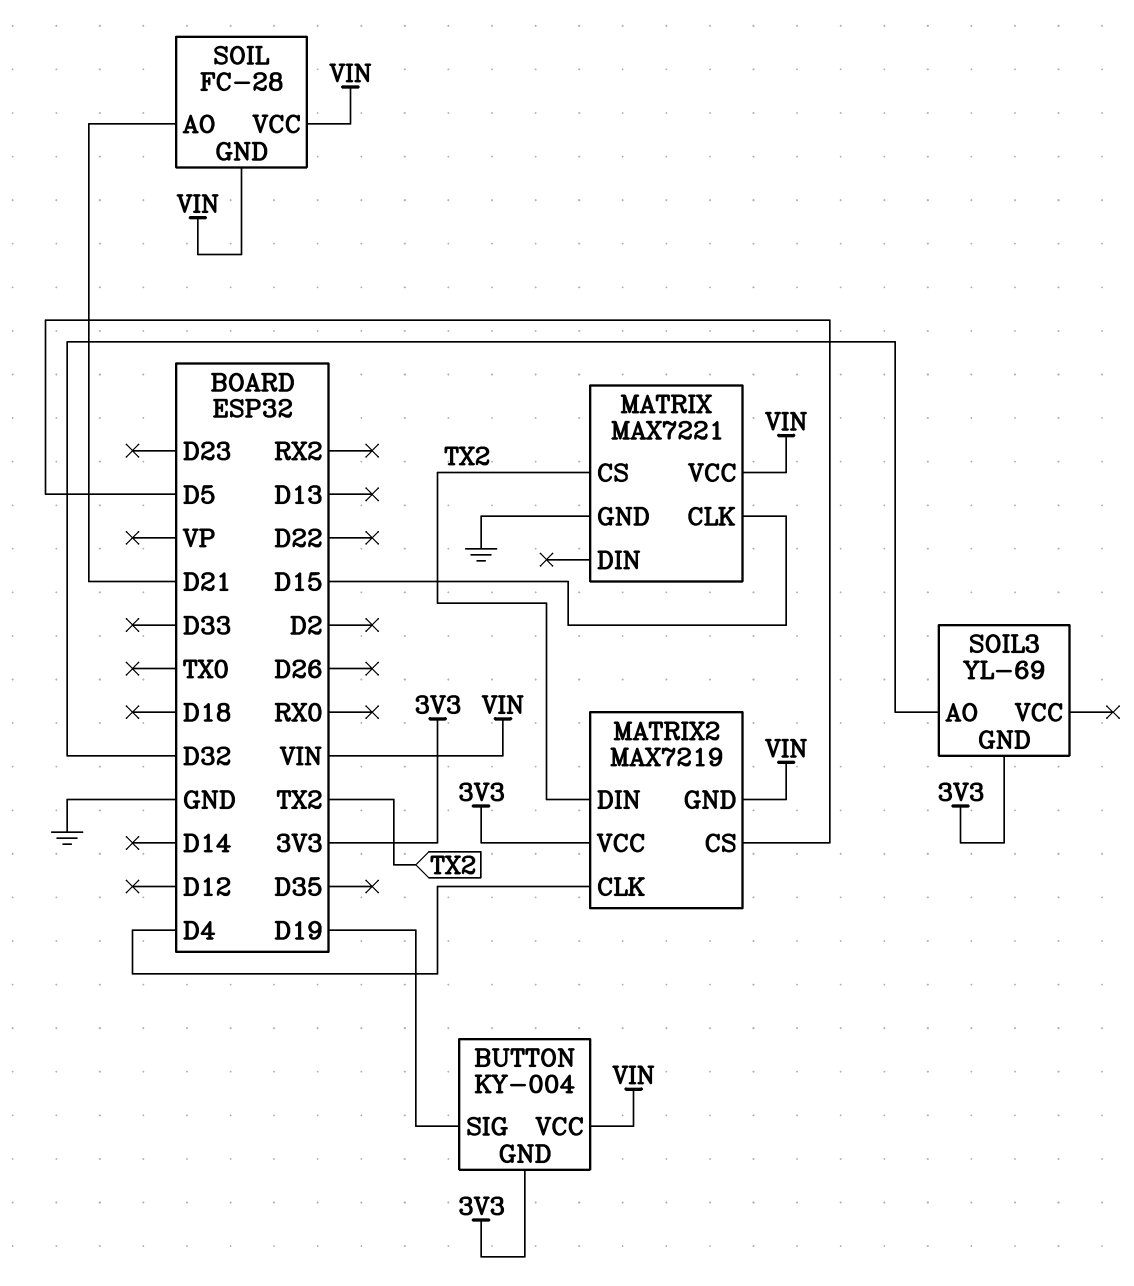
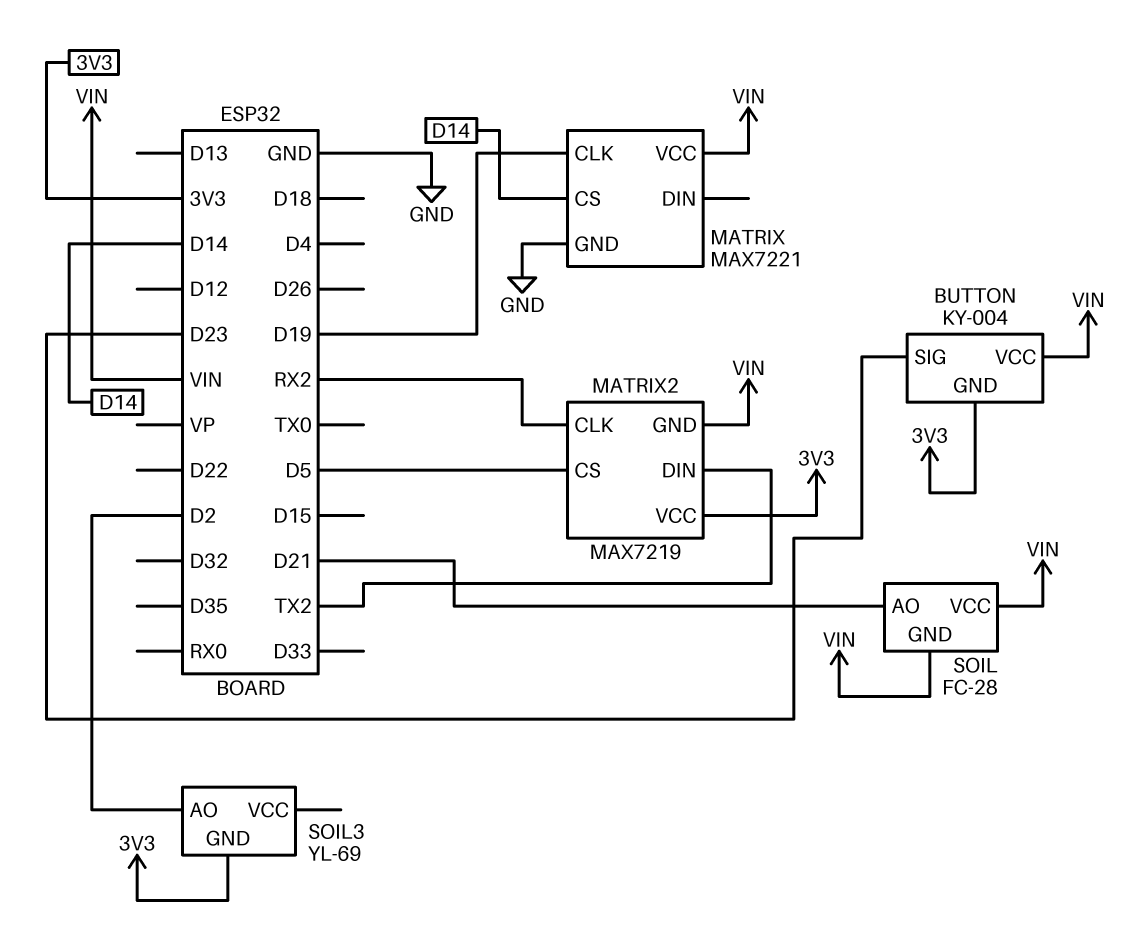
BUTTON pin SIG: D19 -> D23
MATRIX pin CLK: D15 -> D19
MATRIX pin CS: TX2 -> D14
MATRIX2 pin CLK: D4 -> RX2
SOIL3 pin AO: D32 -> D2

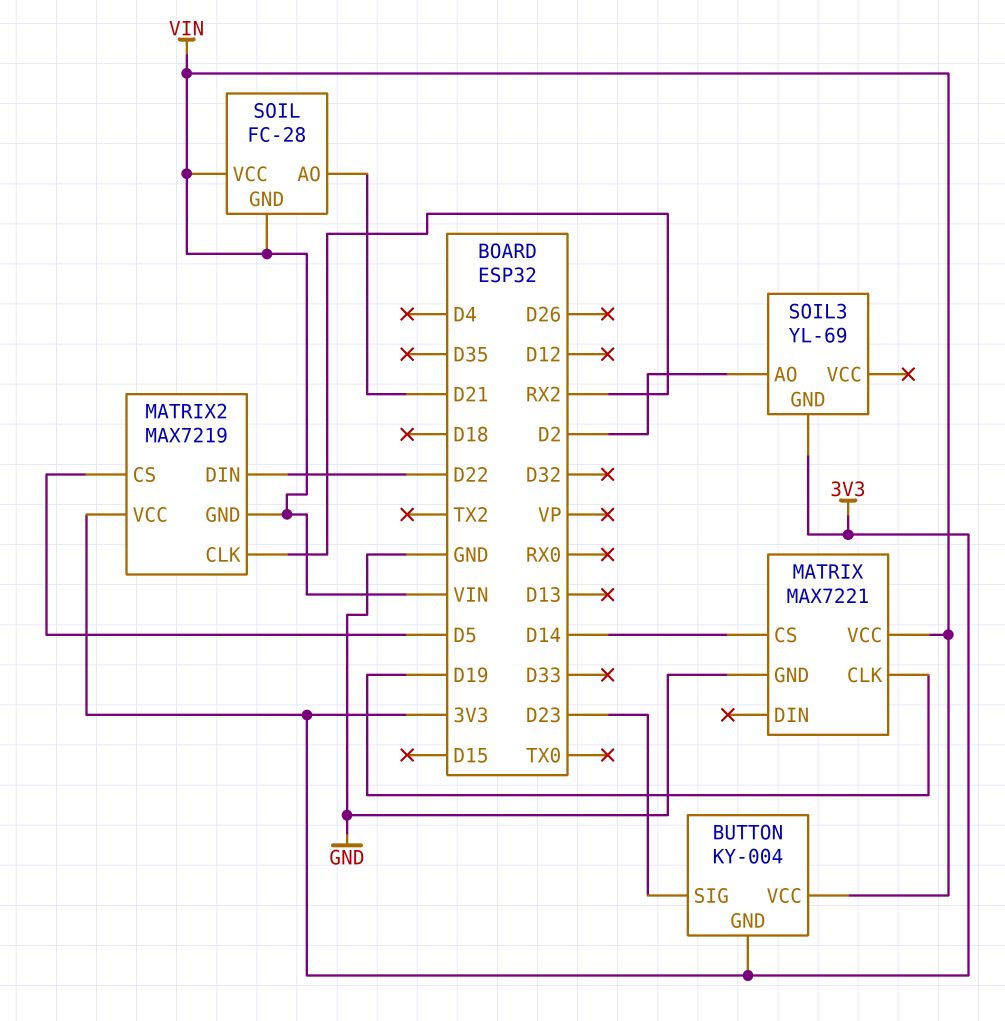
MATRIX2 pin DIN: TX2 -> D22

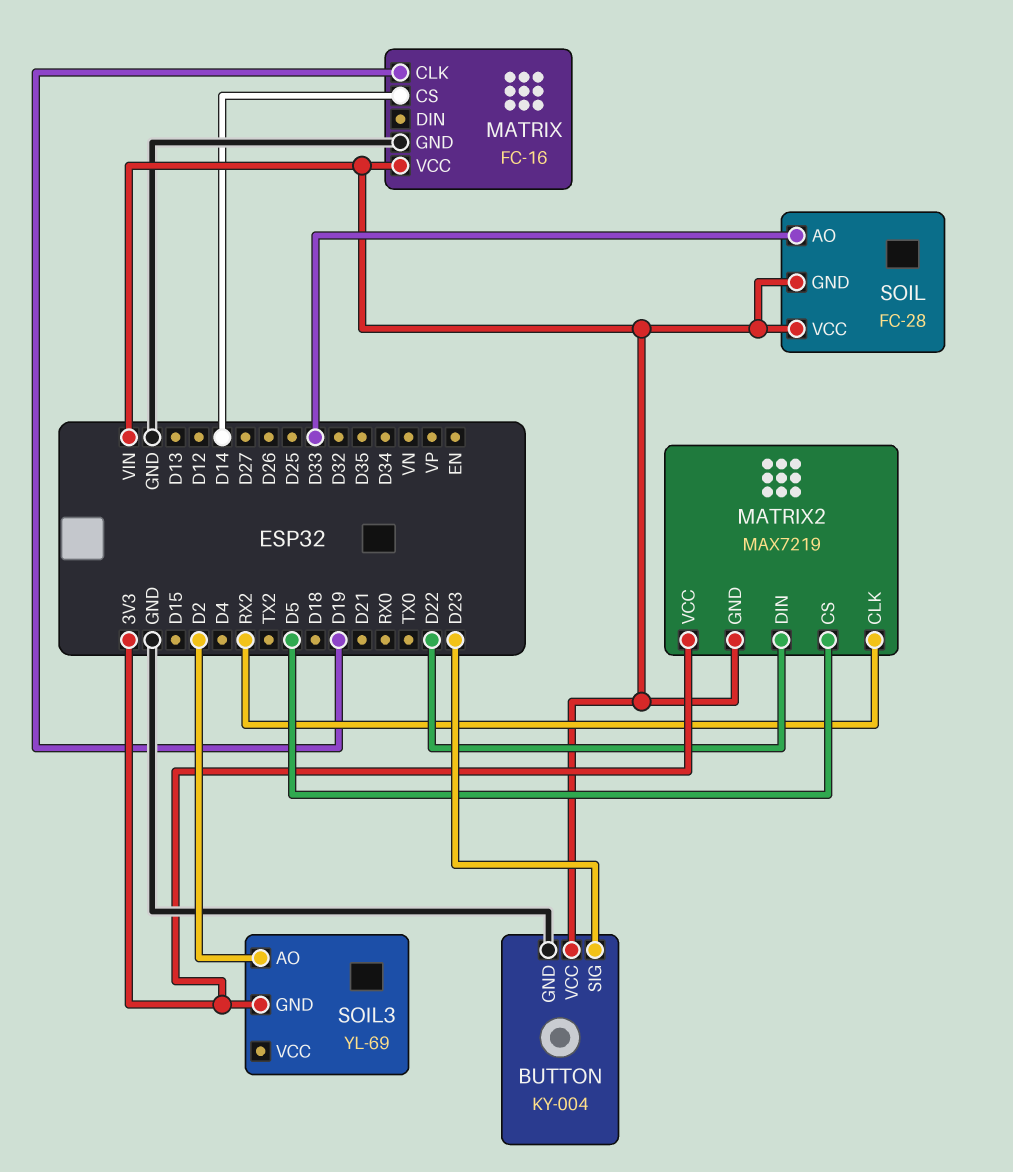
BUTTON pin GND: 3V3 -> GND
MATRIX: MAX7221 -> FC-16
SOIL pin AO: D21 -> D33

